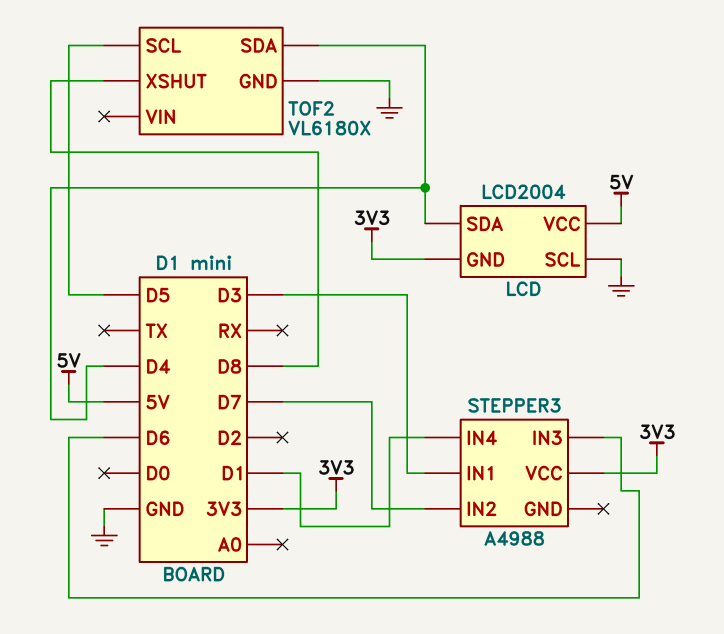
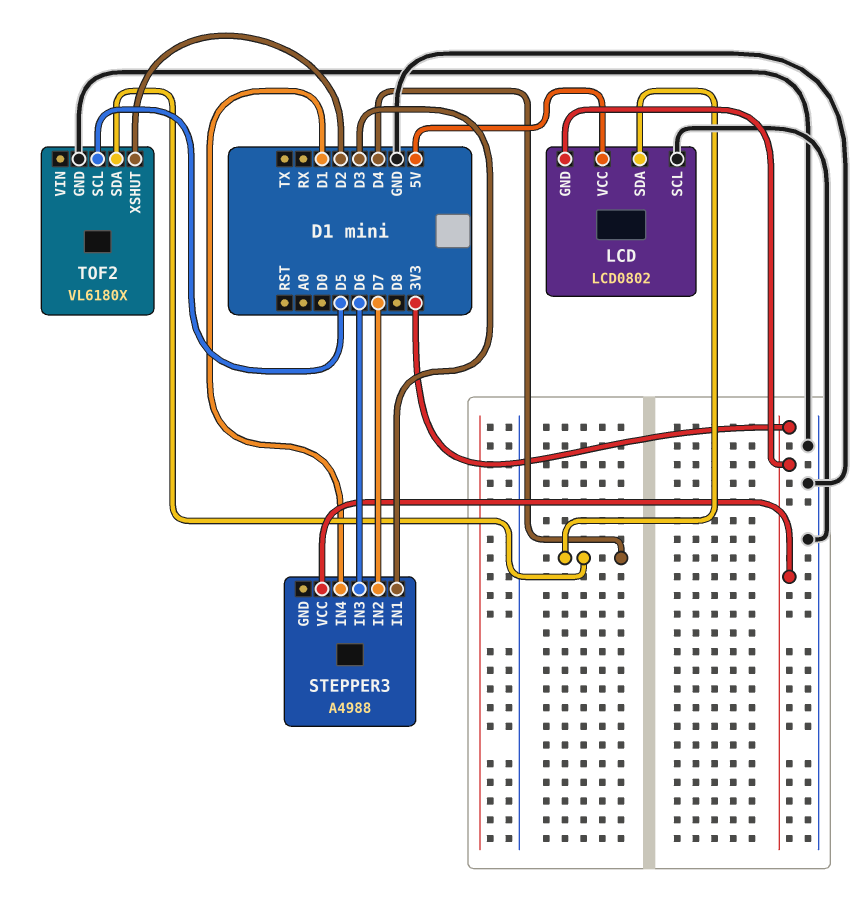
LCD: LCD2004 -> LCD0802
TOF2 pin XSHUT: D8 -> D2

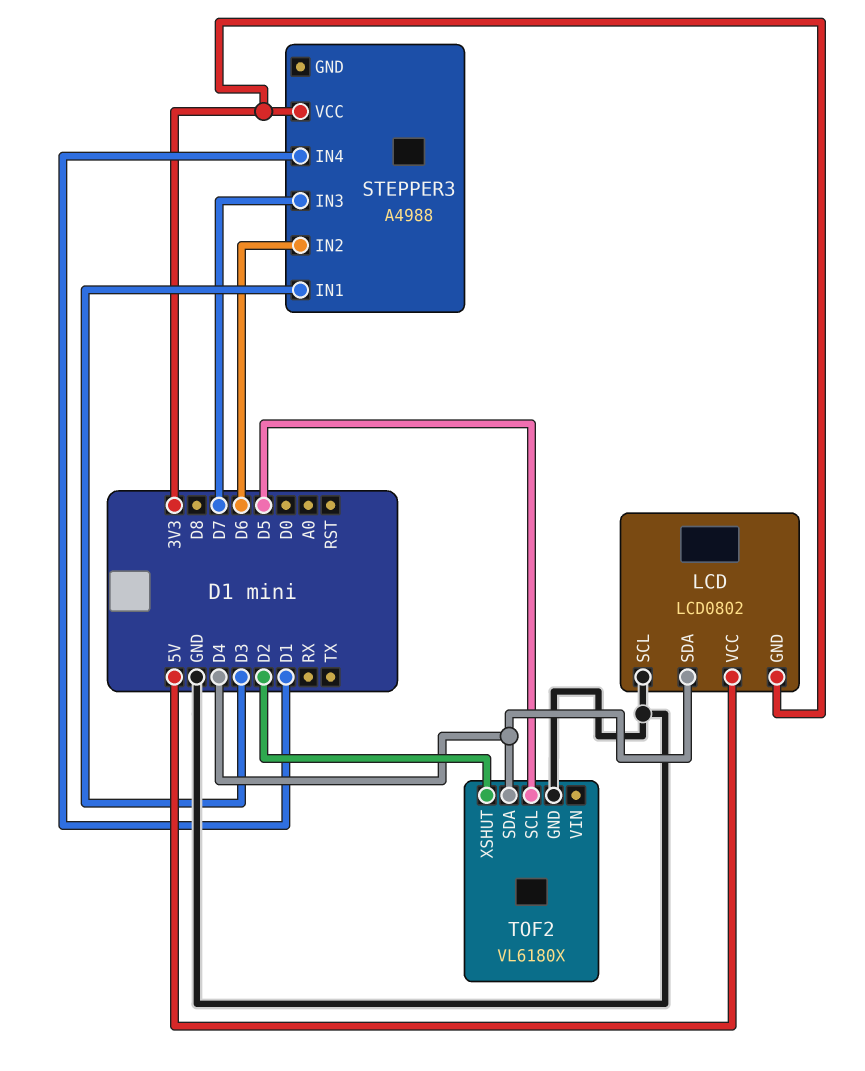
STEPPER3 pin IN2: D7 -> D6
STEPPER3 pin IN3: D6 -> D7

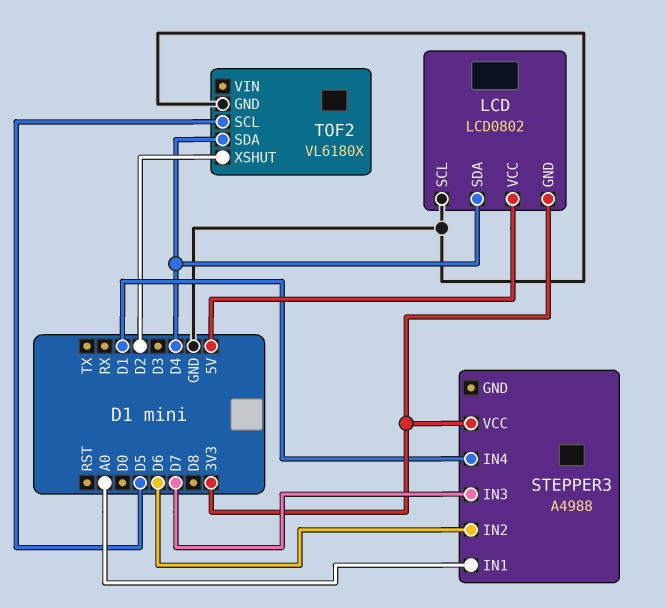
STEPPER3 pin IN1: D3 -> A0

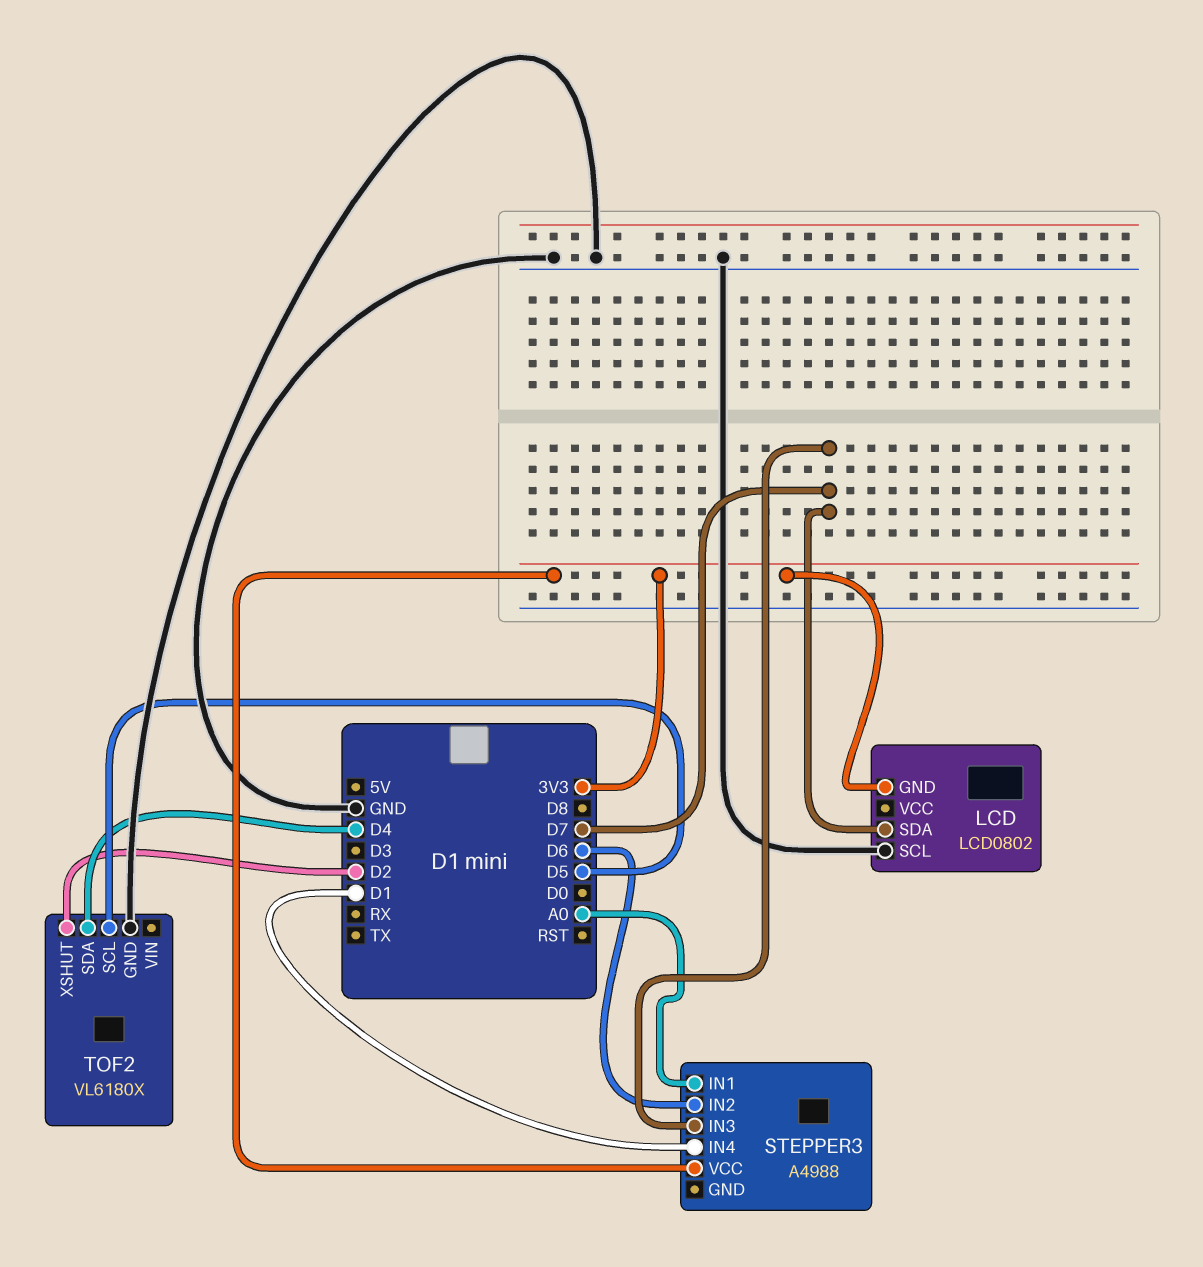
LCD pin SDA: D4 -> D7
LCD pin VCC: 5V -> none

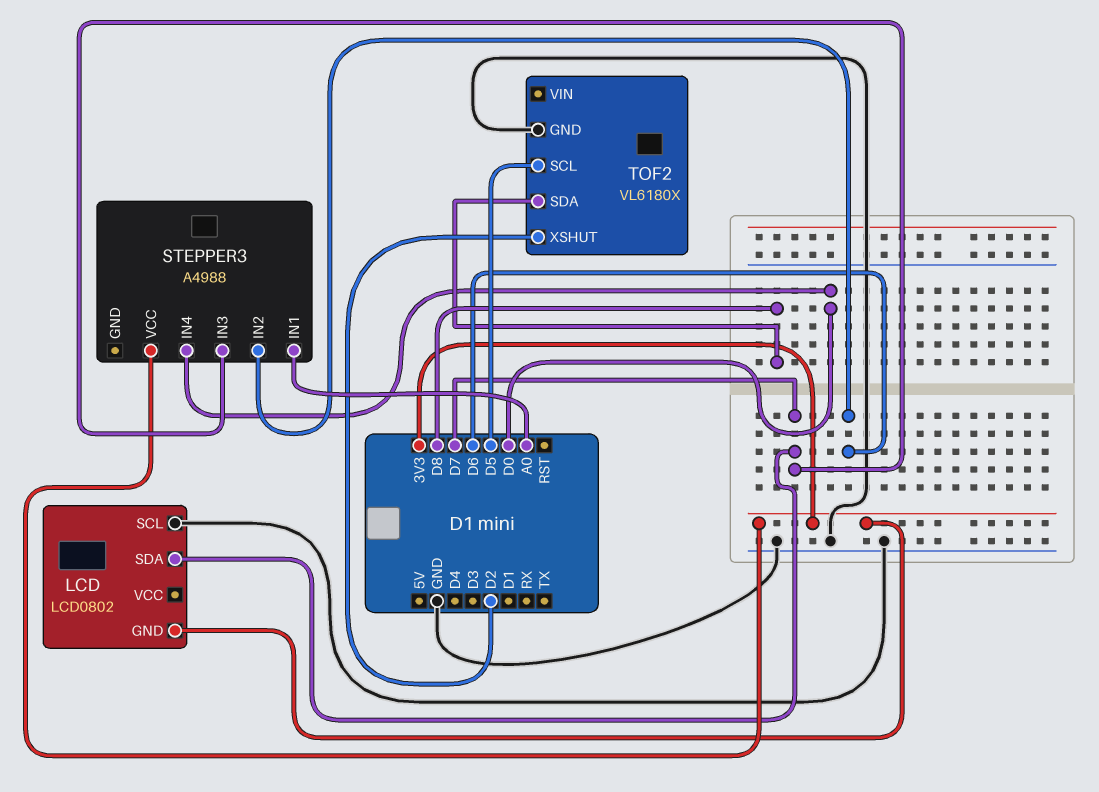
STEPPER3 pin IN4: D1 -> D0
TOF2 pin SDA: D4 -> D8

